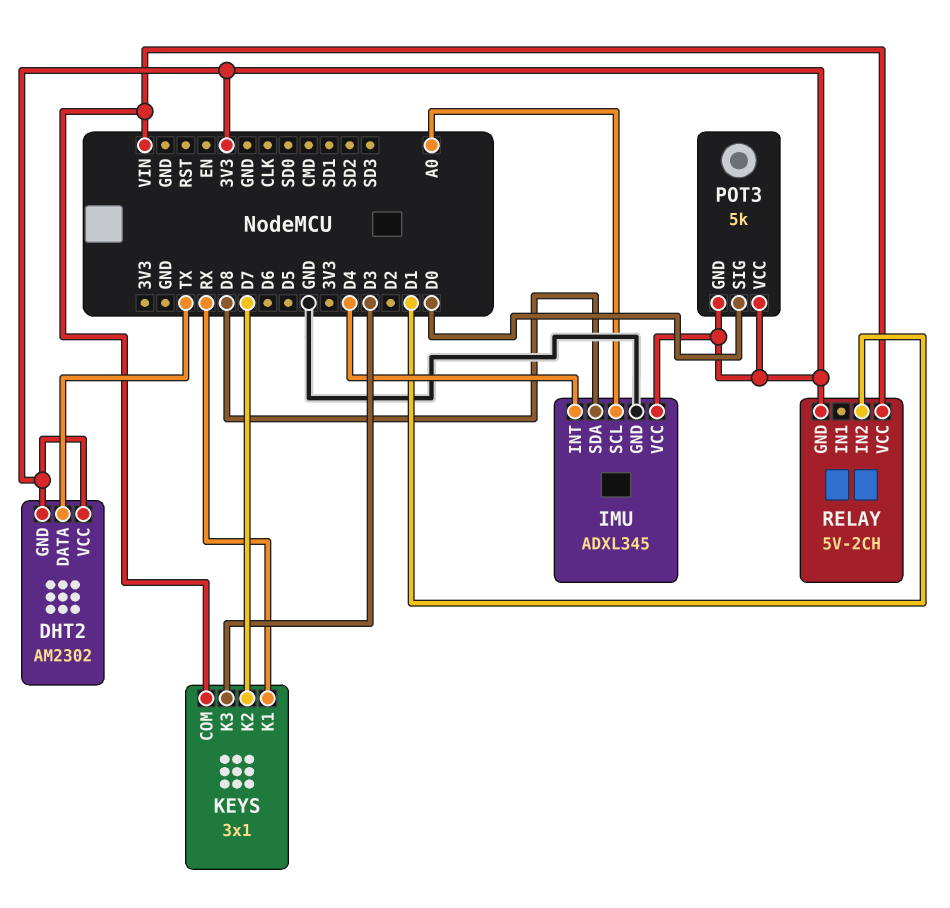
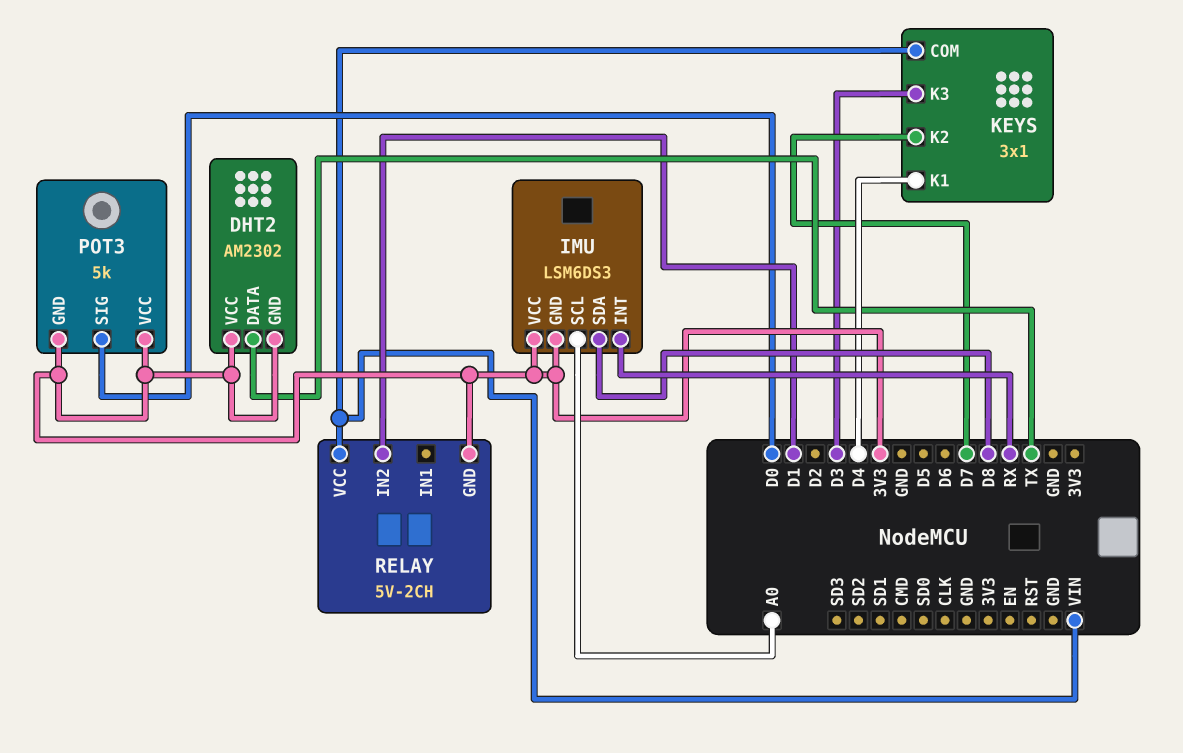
IMU: ADXL345 -> LSM6DS3
IMU pin GND: GND -> 3V3
IMU pin INT: D4 -> RX
KEYS pin K1: RX -> D4

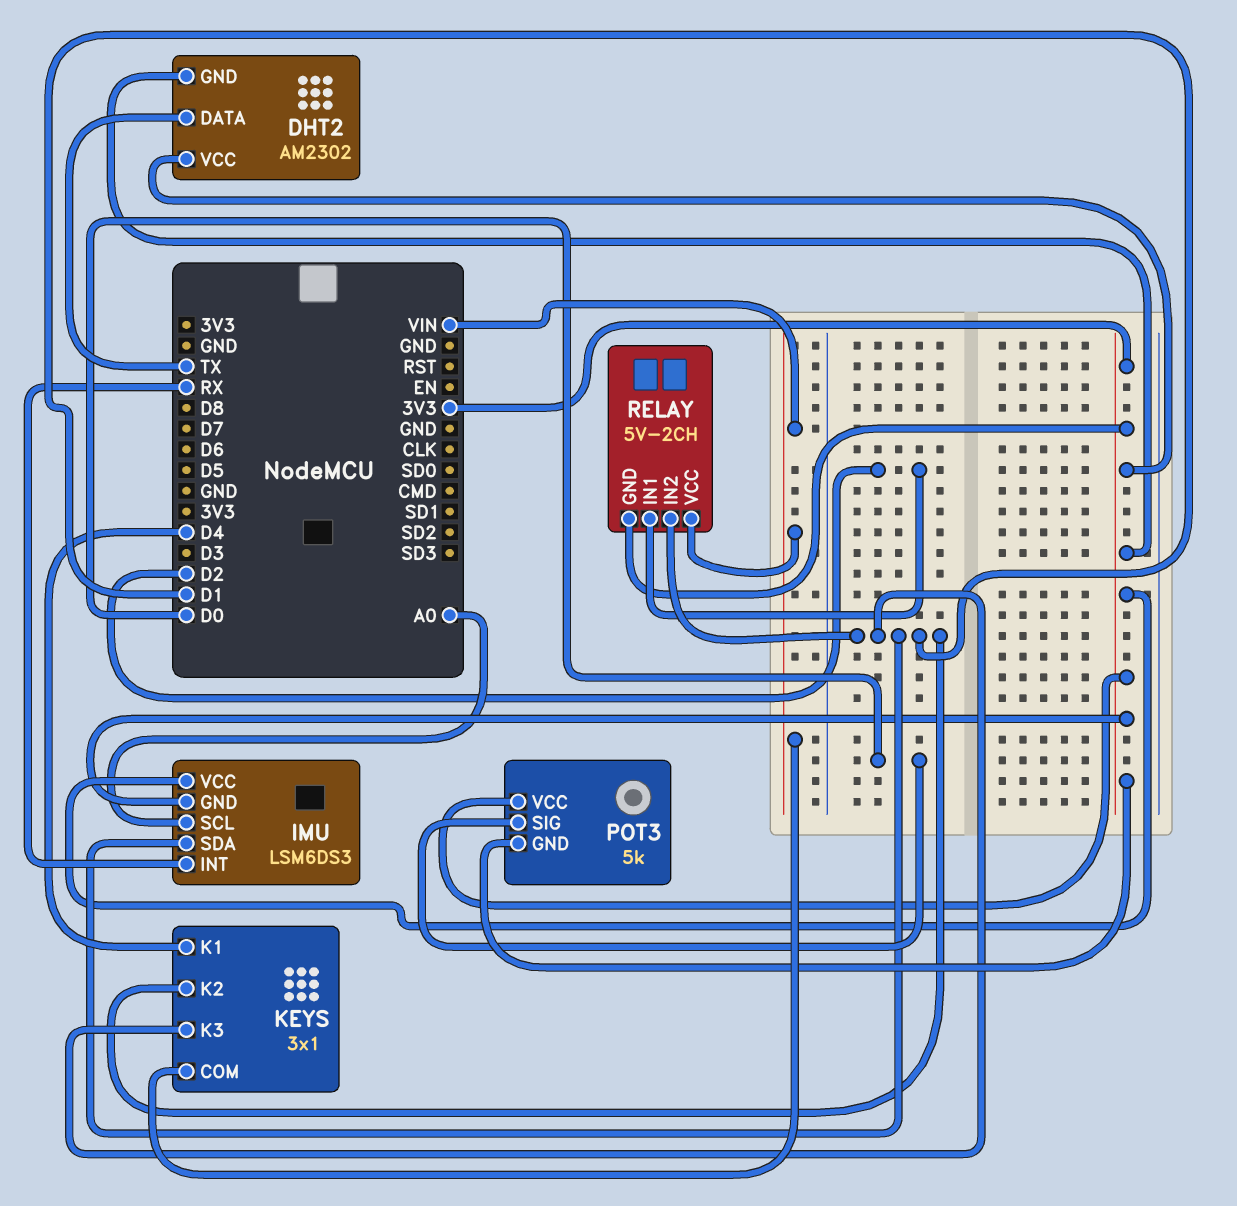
IMU pin SDA: D8 -> D1
KEYS pin K2: D7 -> D1
KEYS pin K3: D3 -> D1
RELAY pin IN1: none -> D2

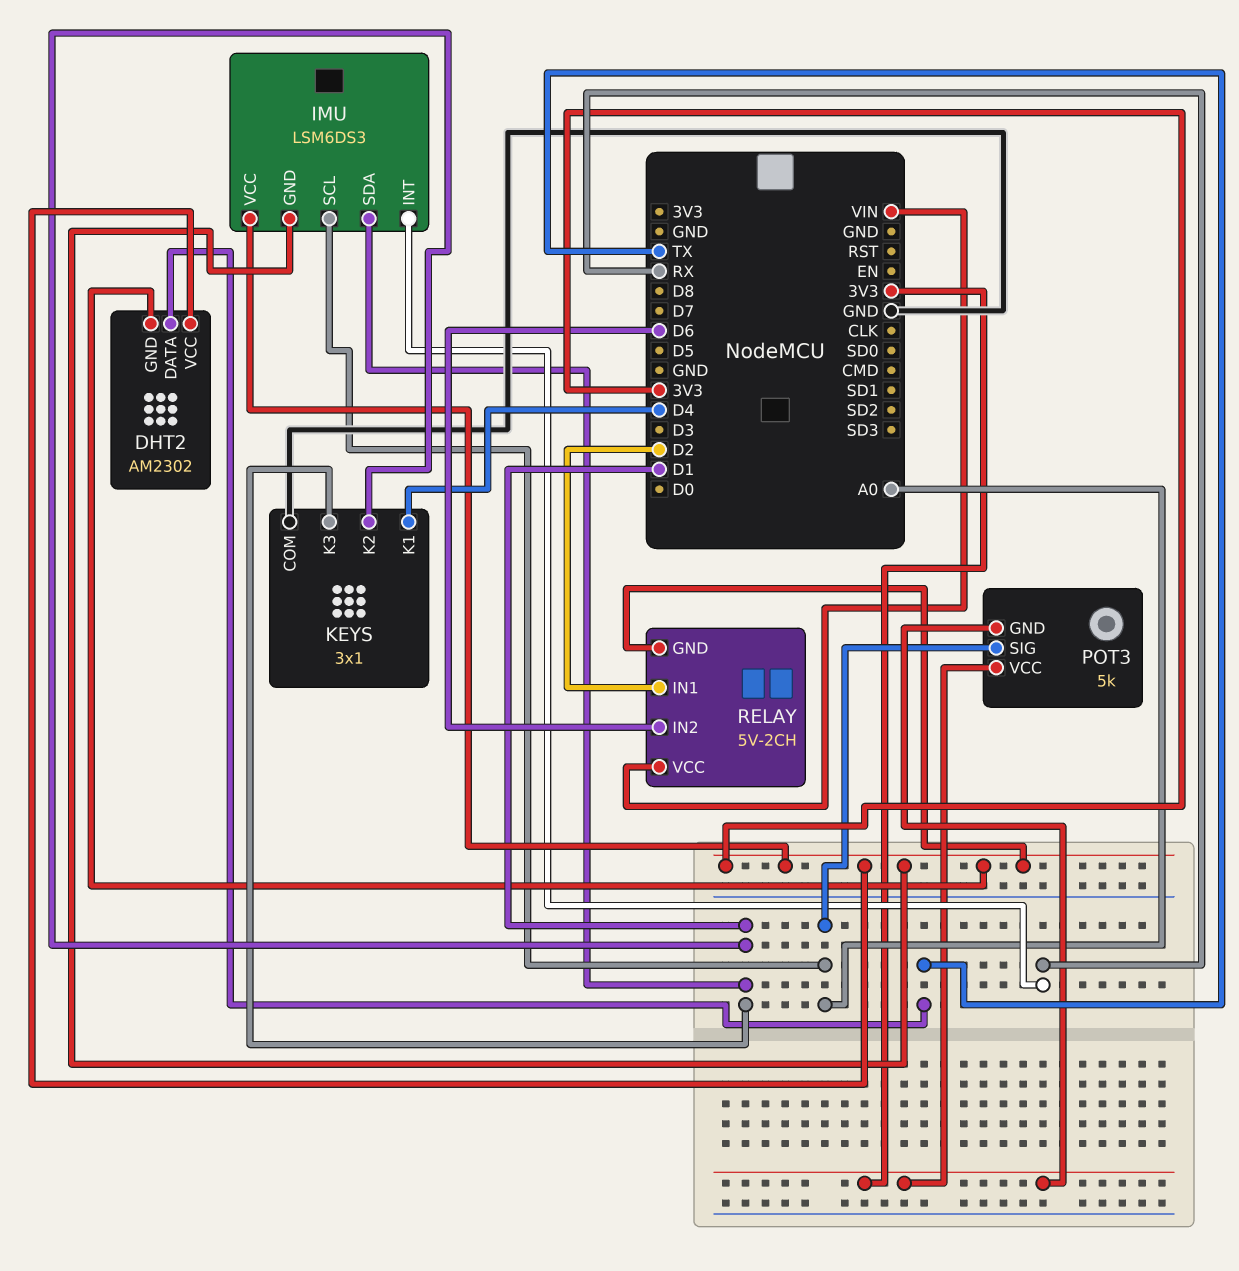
KEYS pin COM: VIN -> GND
POT3 pin SIG: D0 -> A0
RELAY pin IN2: D1 -> D6

